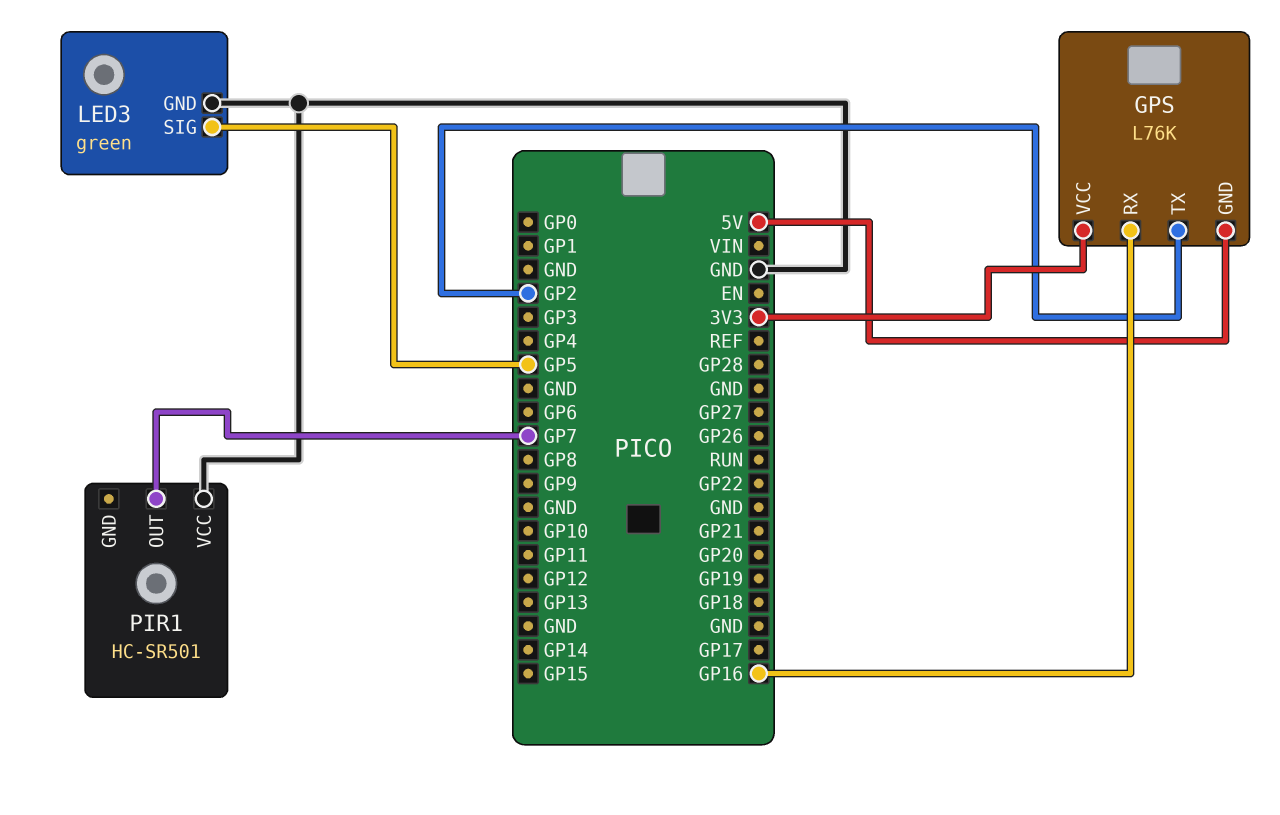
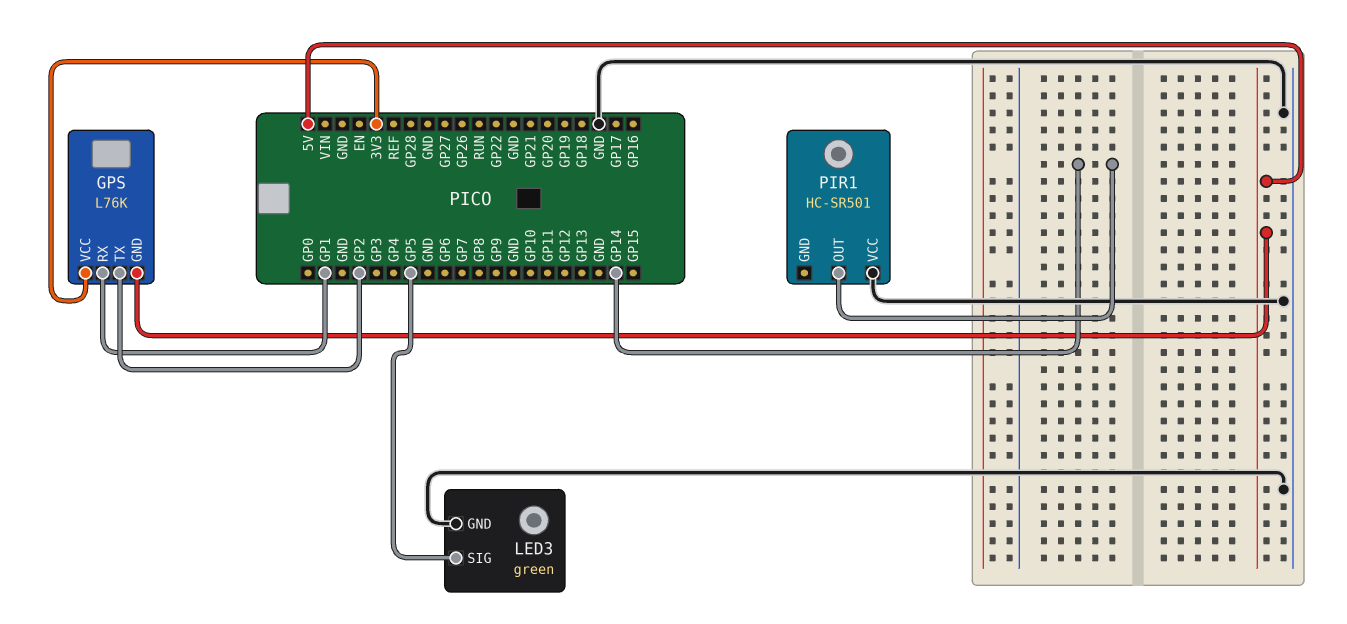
GPS pin RX: GP16 -> GP1
PIR1 pin OUT: GP7 -> GP14

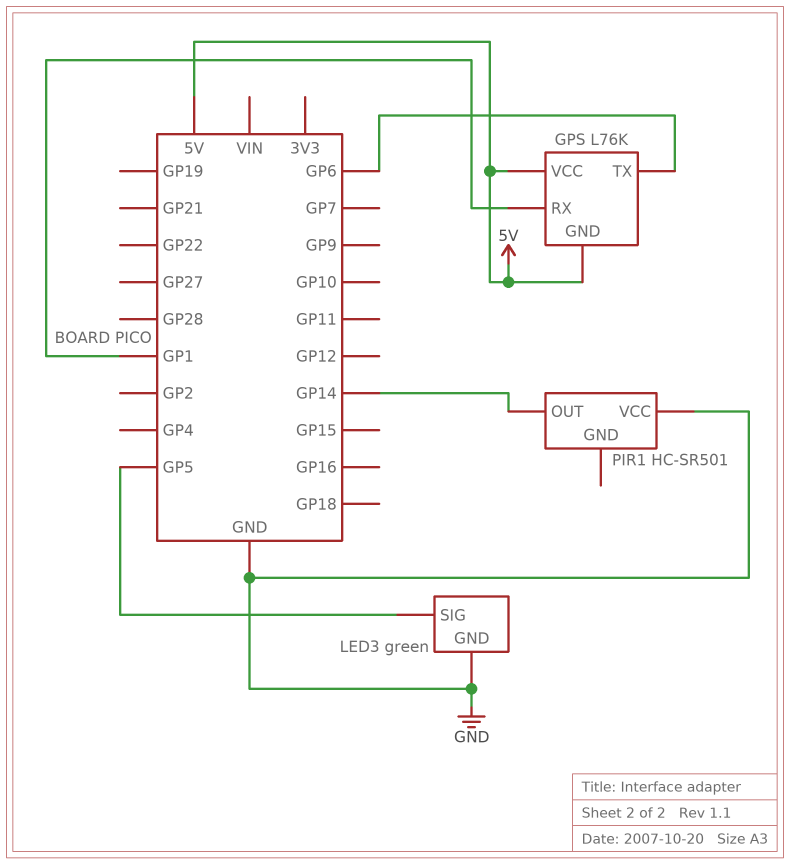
GPS pin TX: GP2 -> GP6
GPS pin VCC: 3V3 -> 5V

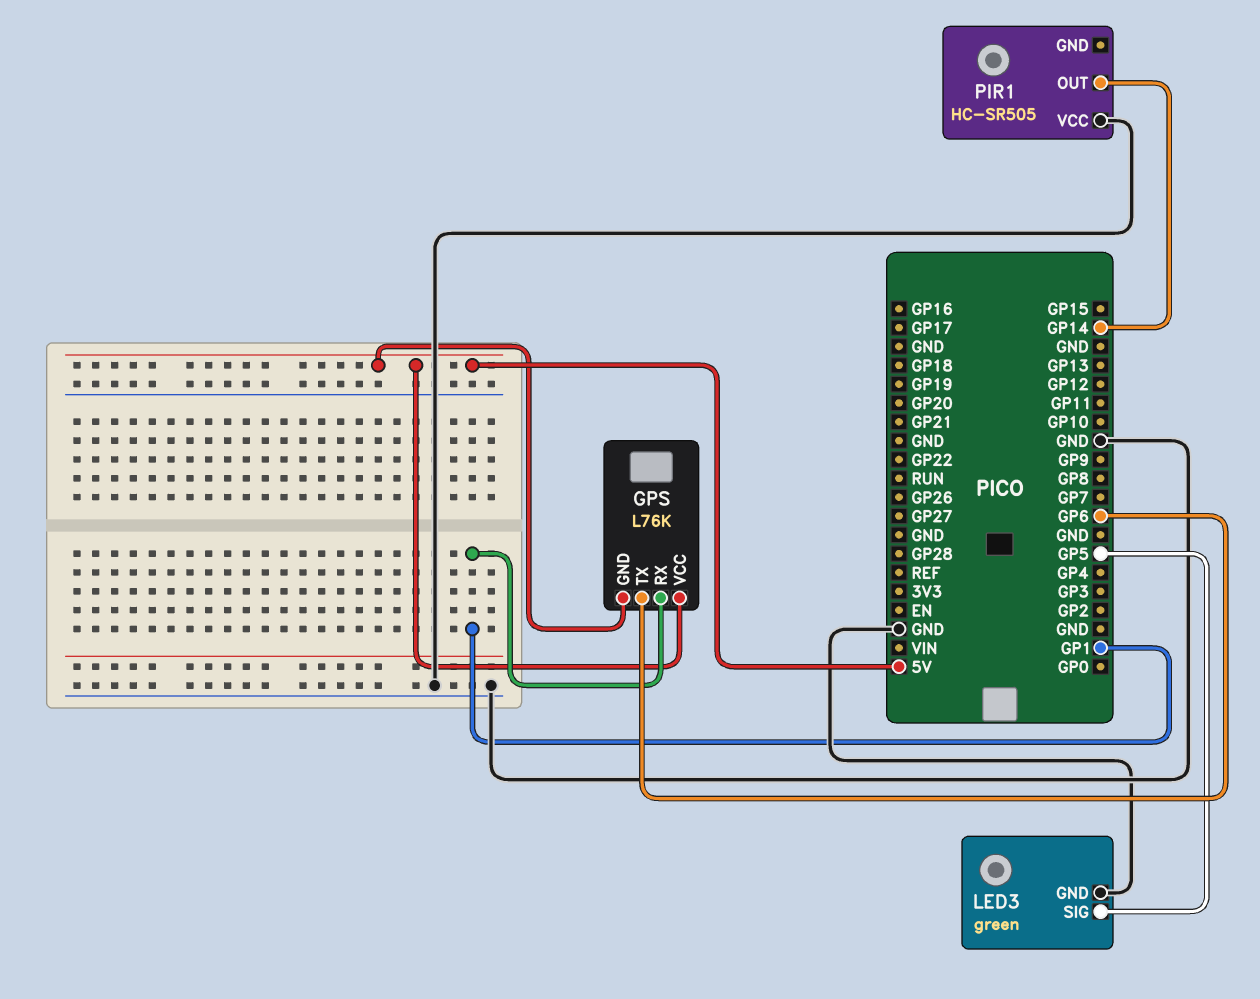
PIR1: HC-SR501 -> HC-SR505

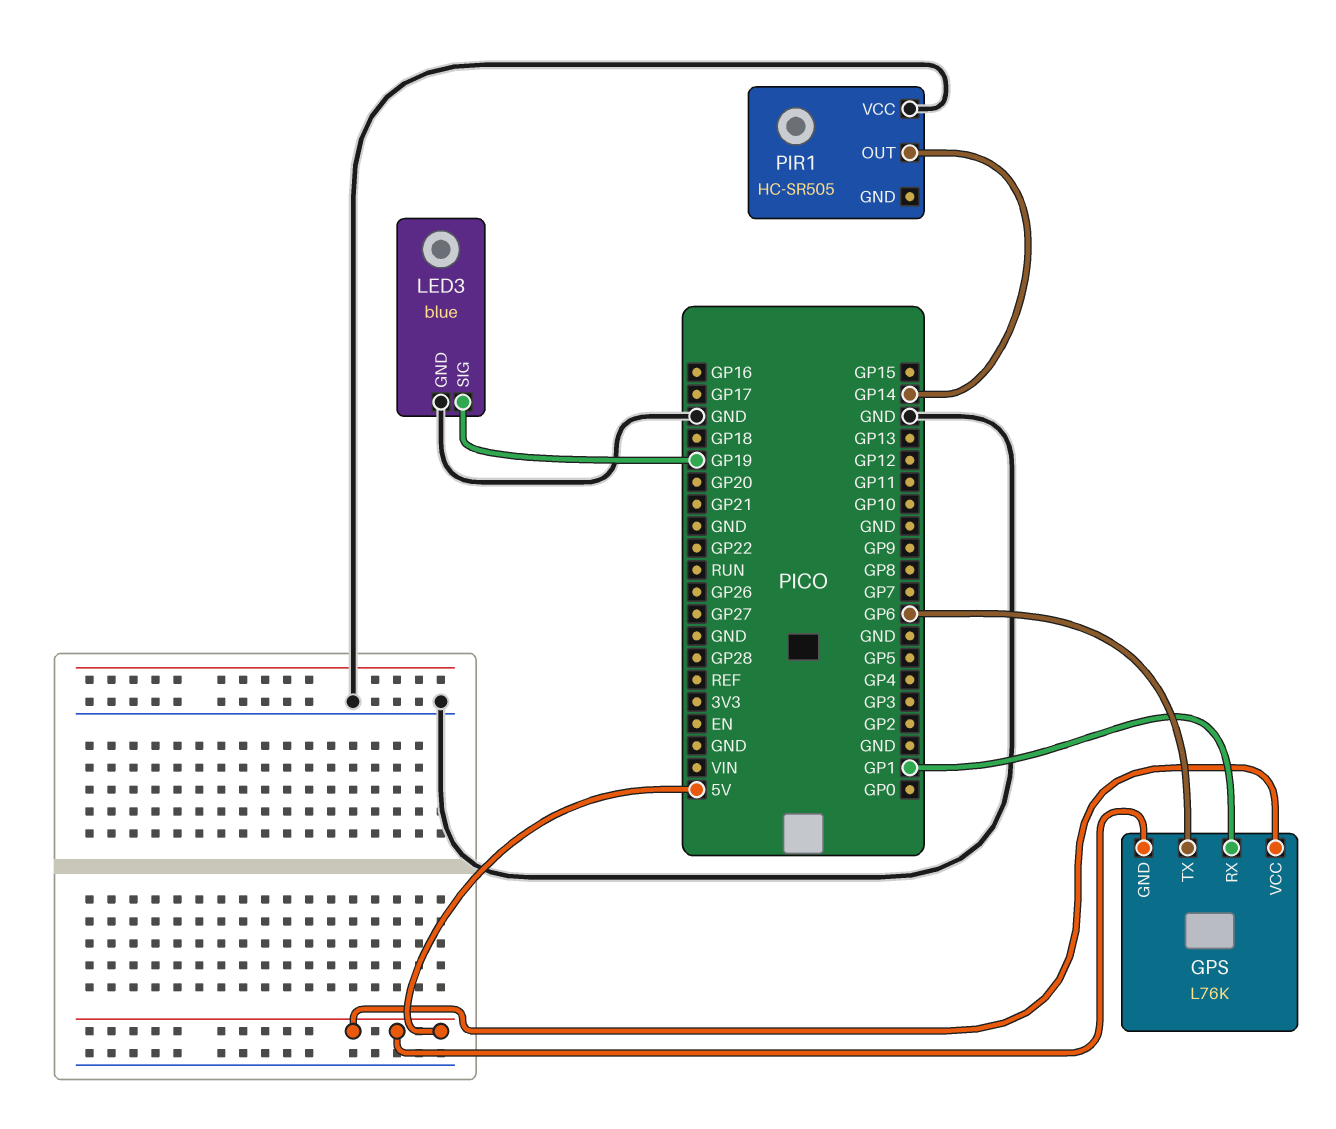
LED3: green -> blue
LED3 pin SIG: GP5 -> GP19

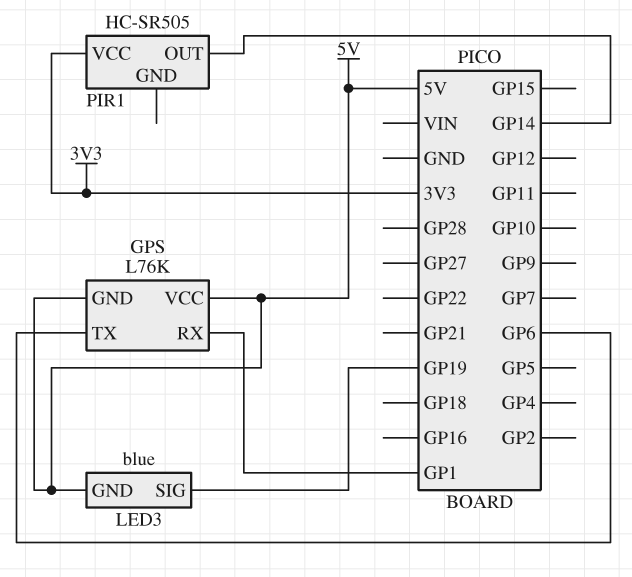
LED3 pin GND: GND -> 5V
PIR1 pin VCC: GND -> 3V3

